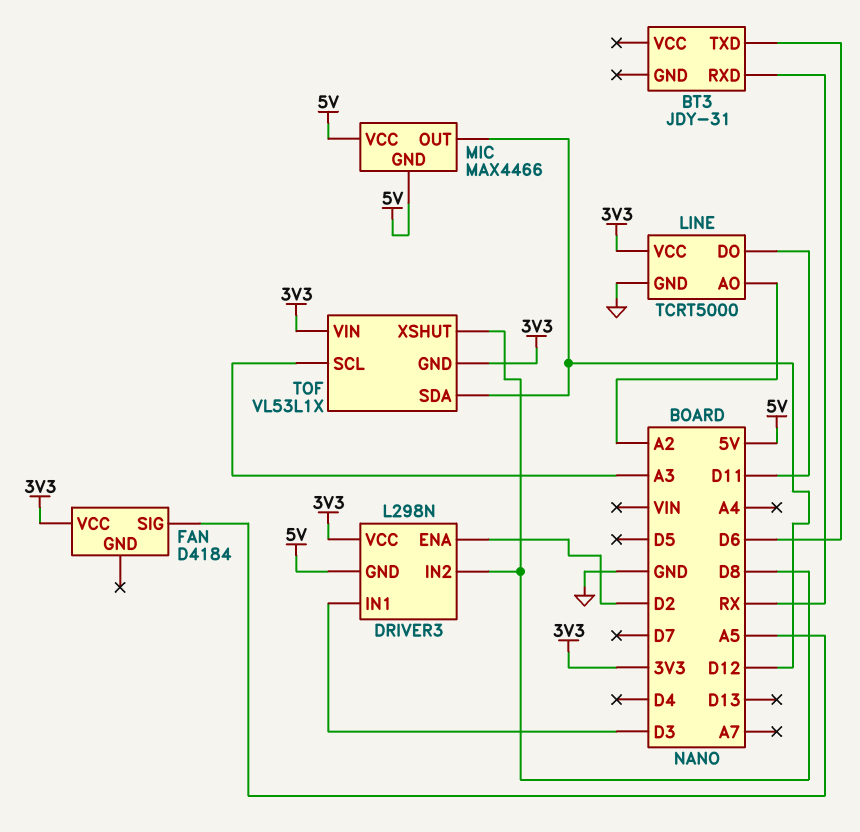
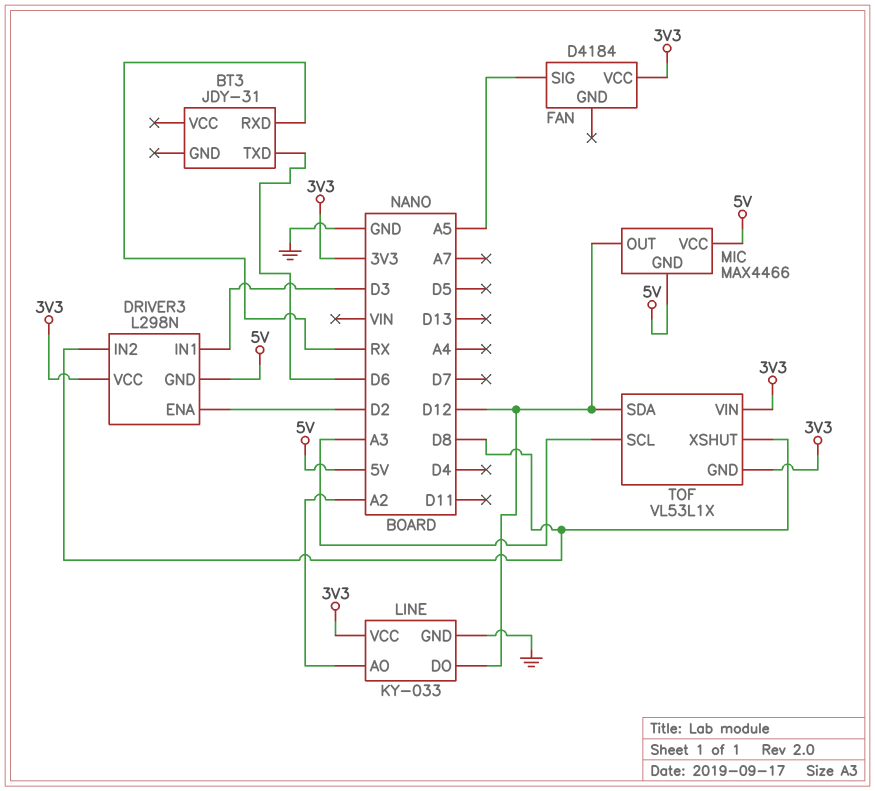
LINE: TCRT5000 -> KY-033
LINE pin DO: D11 -> D12

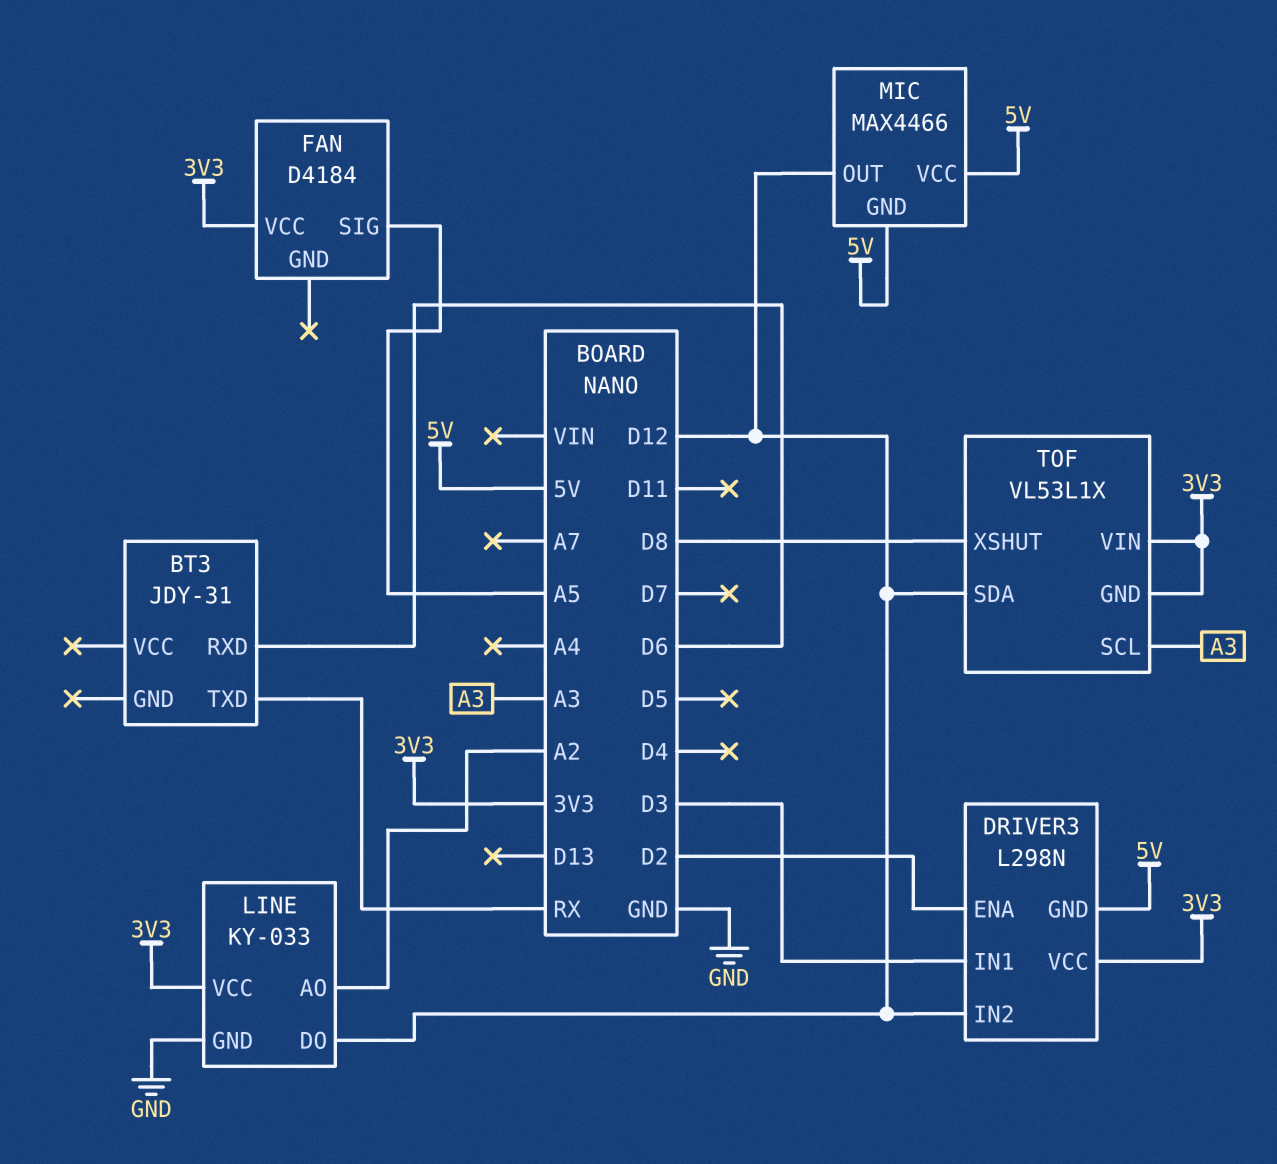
BT3 pin RXD: RX -> D6
BT3 pin TXD: D6 -> RX
DRIVER3 pin IN2: D8 -> D12

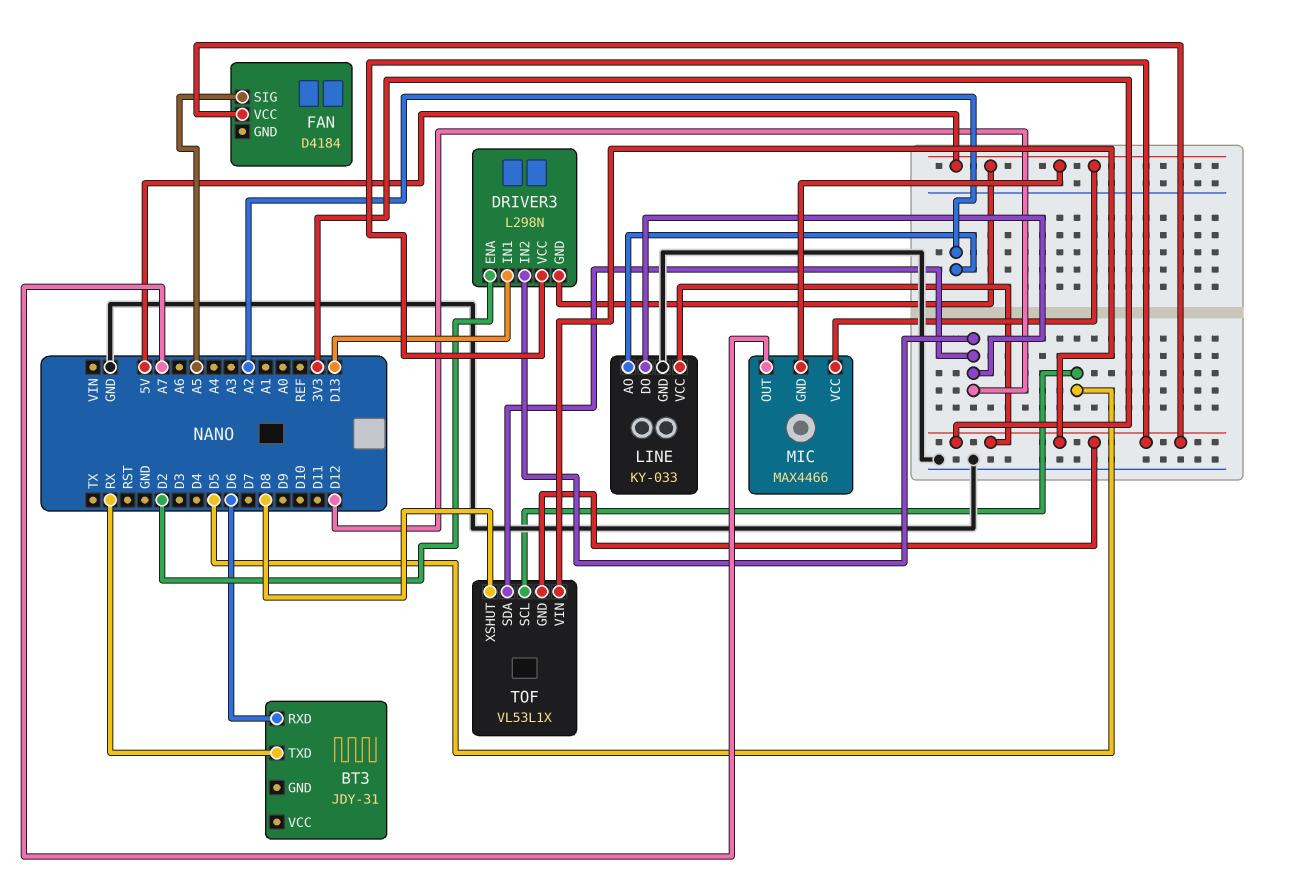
DRIVER3 pin IN1: D3 -> D13
MIC pin OUT: D12 -> A7
TOF pin SCL: A3 -> D5

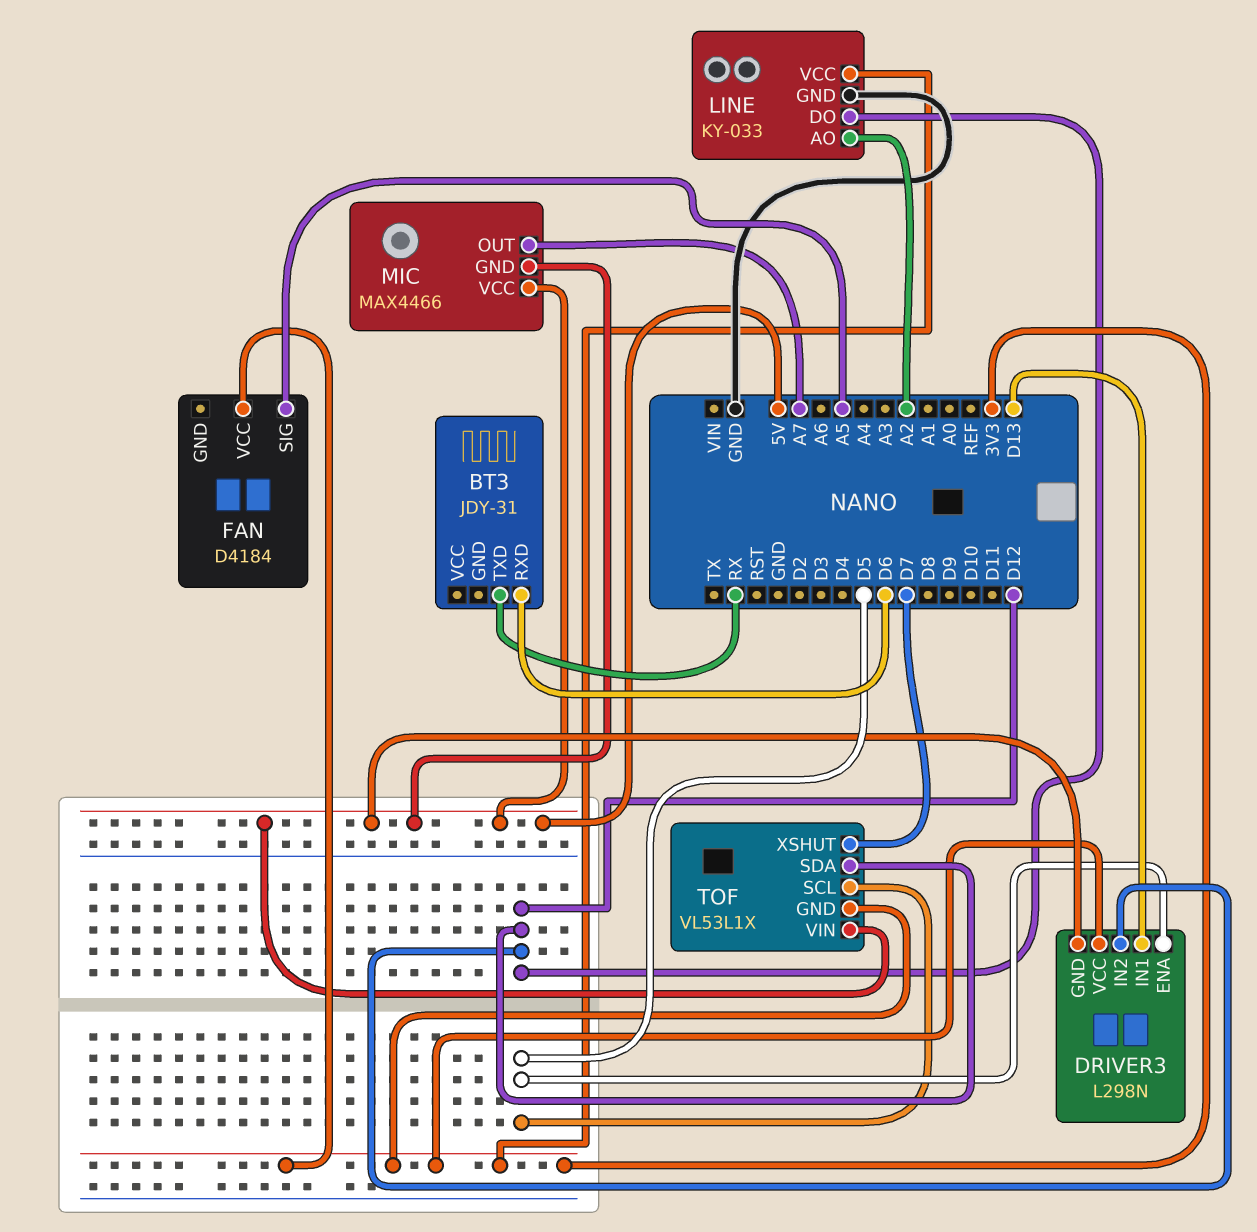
DRIVER3 pin ENA: D2 -> D5
TOF pin VIN: 3V3 -> 5V
TOF pin XSHUT: D8 -> D7

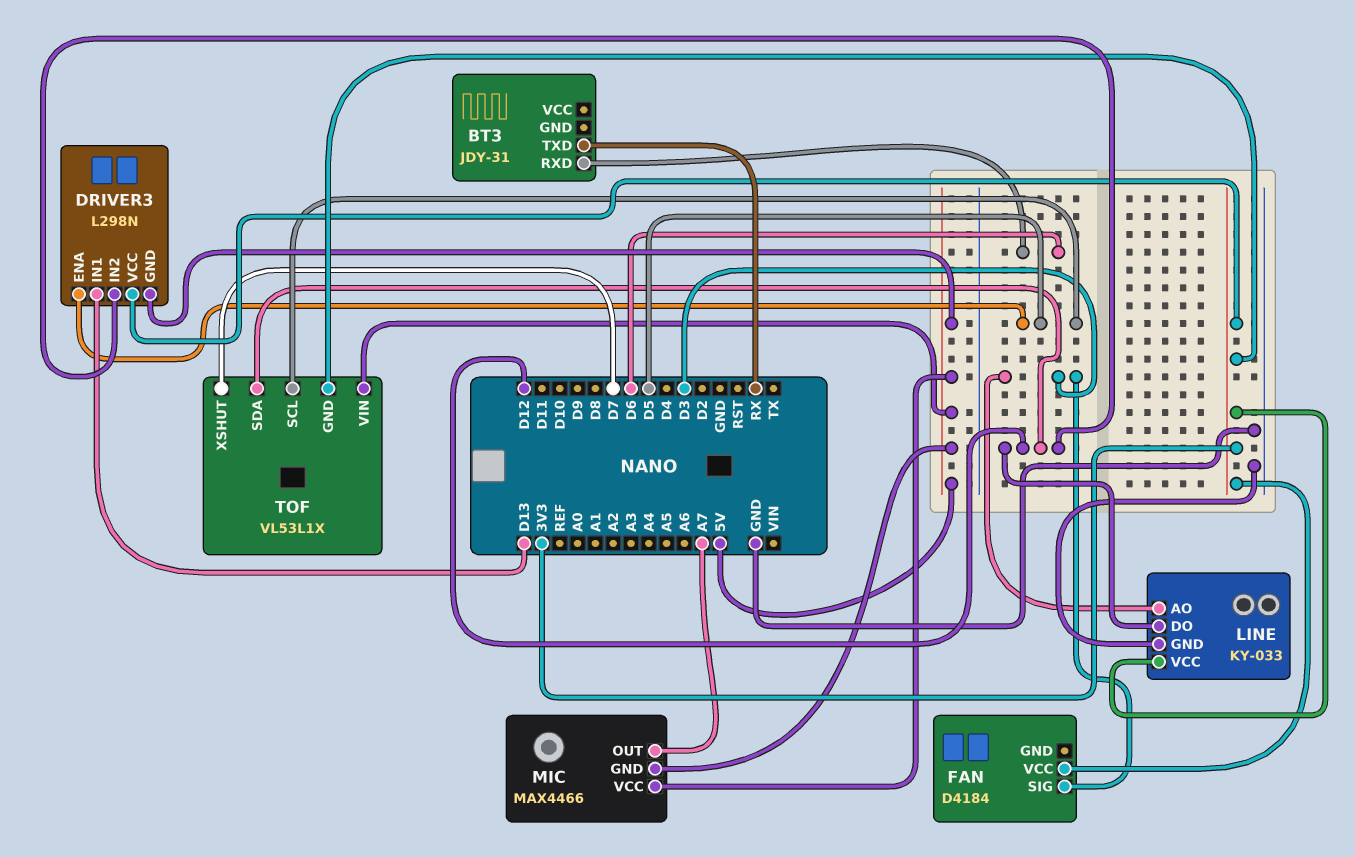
FAN pin SIG: A5 -> D3
LINE pin AO: A2 -> D3

